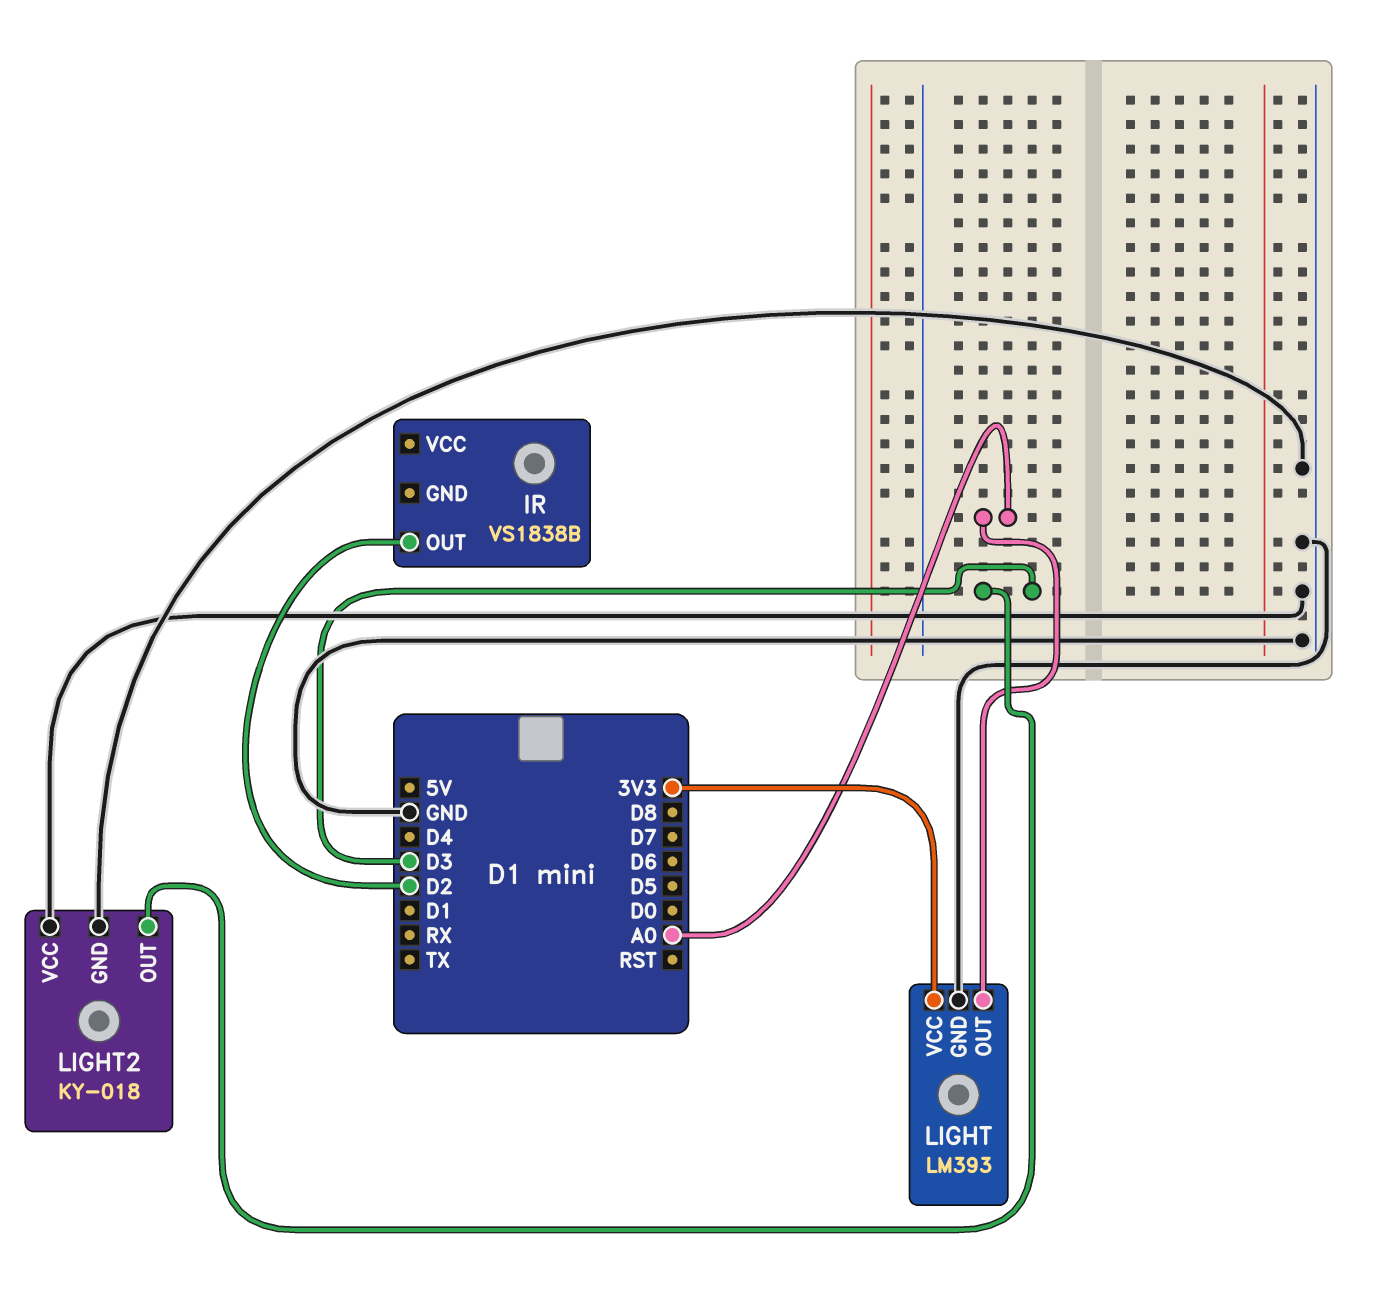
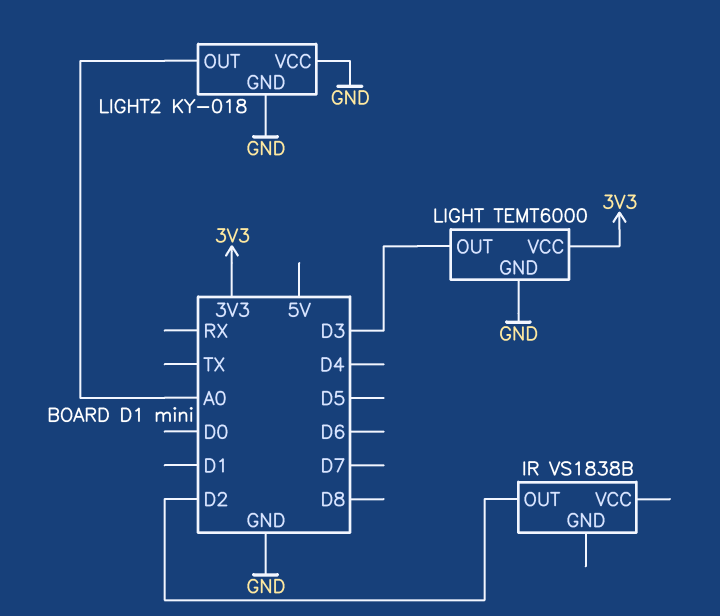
LIGHT: LM393 -> TEMT6000
LIGHT pin OUT: A0 -> D3
LIGHT2 pin OUT: D3 -> A0

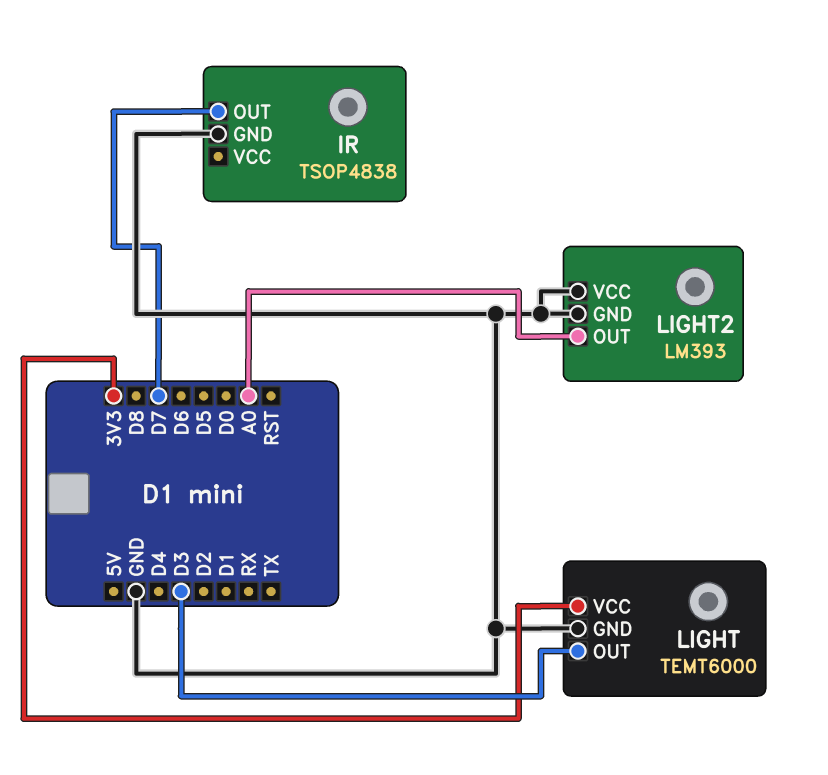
IR: VS1838B -> TSOP4838
IR pin GND: none -> GND
IR pin OUT: D2 -> D7
LIGHT2: KY-018 -> LM393

